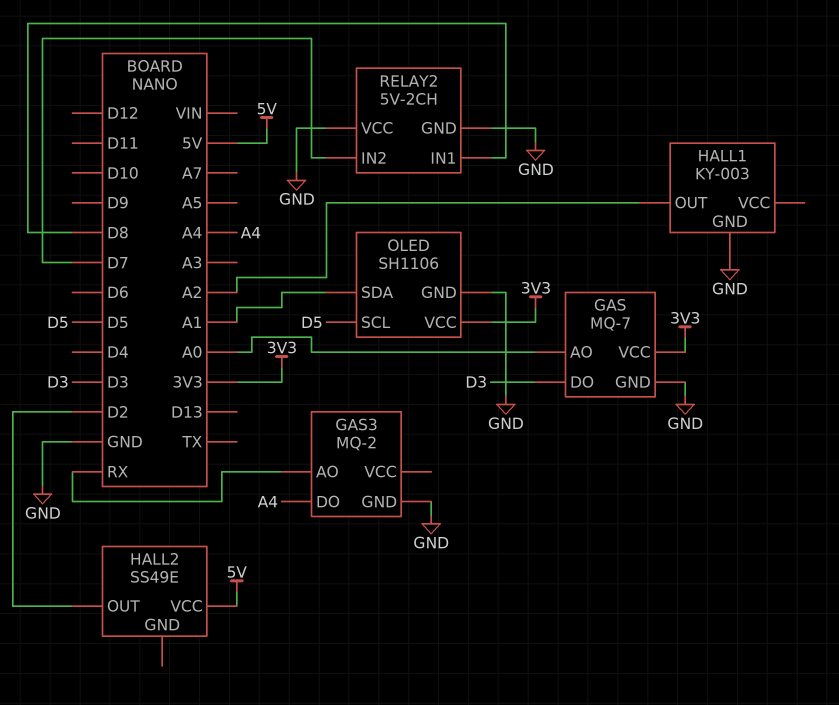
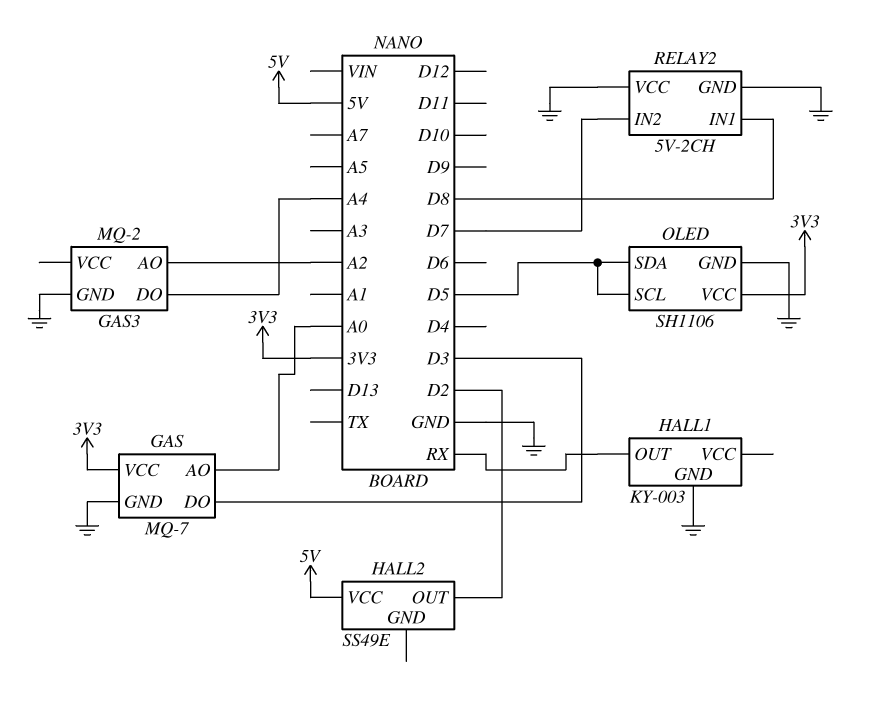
GAS3 pin AO: RX -> A2
HALL1 pin OUT: A2 -> RX
OLED pin SDA: A1 -> D5

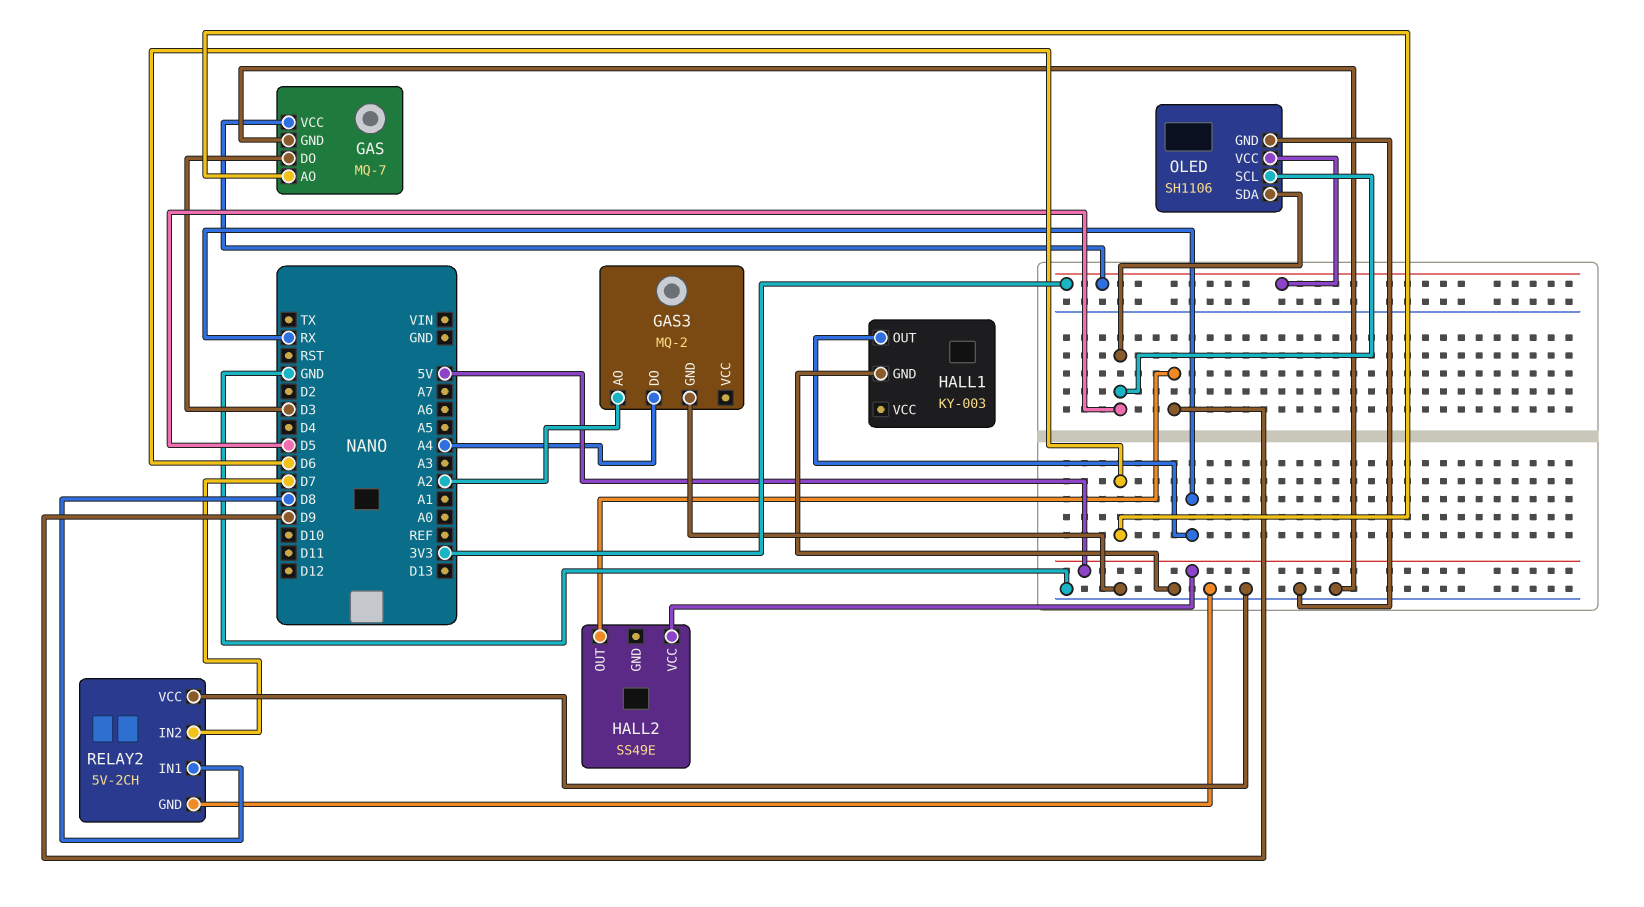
GAS pin AO: A0 -> D6
HALL2 pin OUT: D2 -> D9

